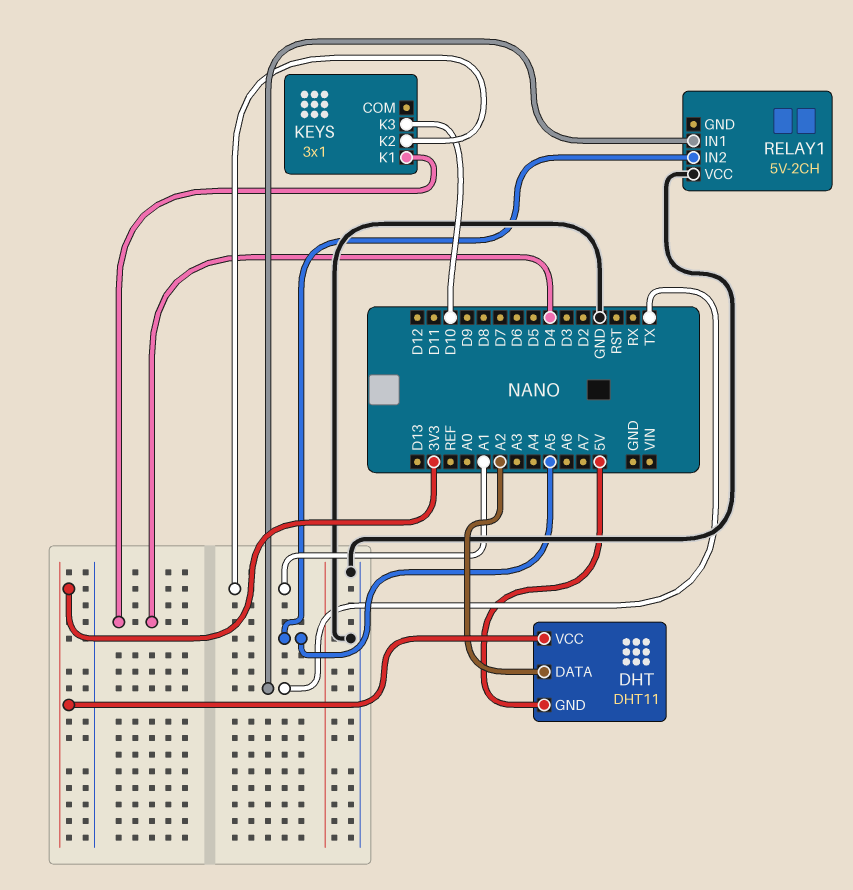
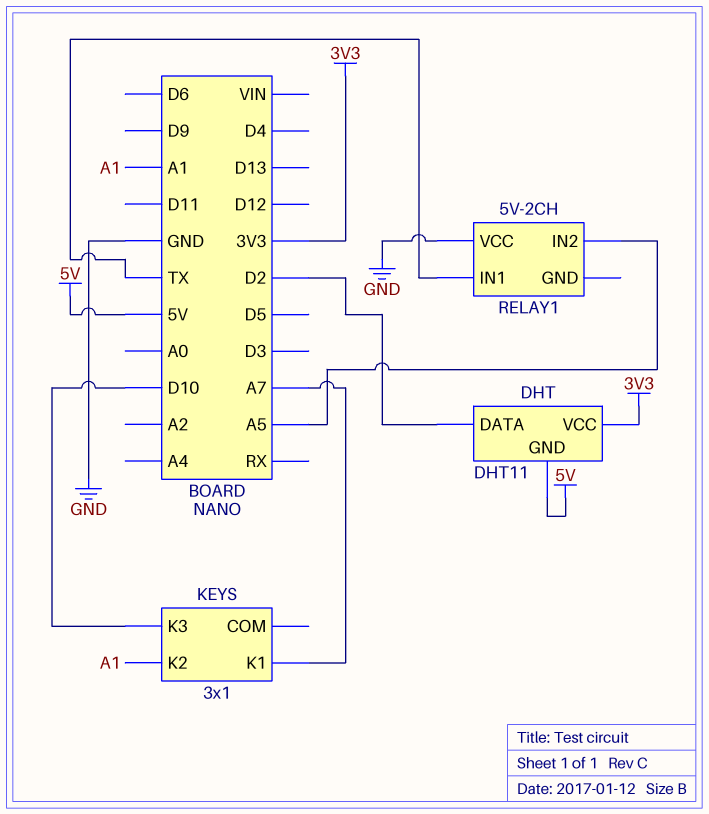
DHT pin DATA: A2 -> D2
KEYS pin K1: D4 -> A7

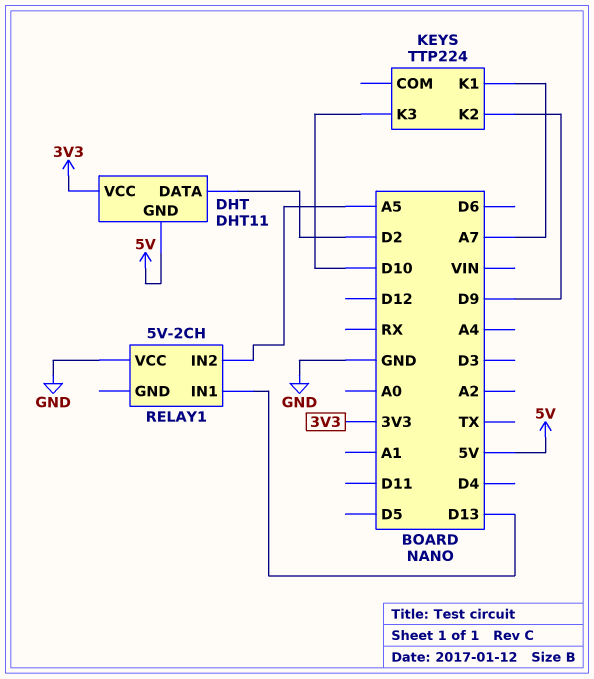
KEYS: 3x1 -> TTP224
KEYS pin K2: A1 -> D9
RELAY1 pin IN1: TX -> D13

